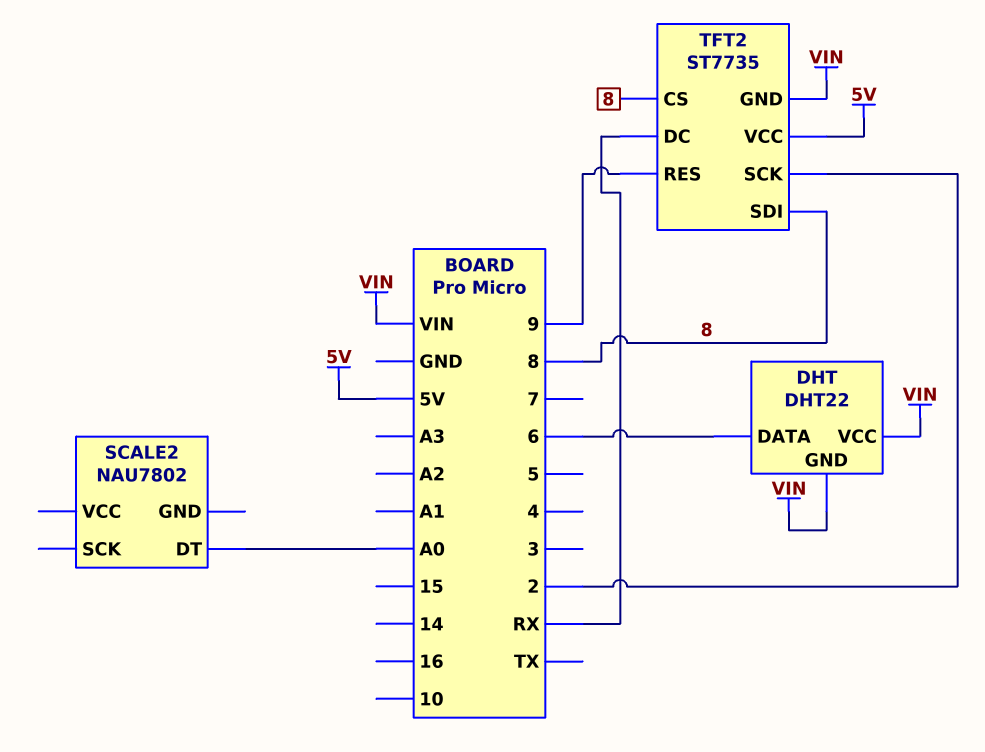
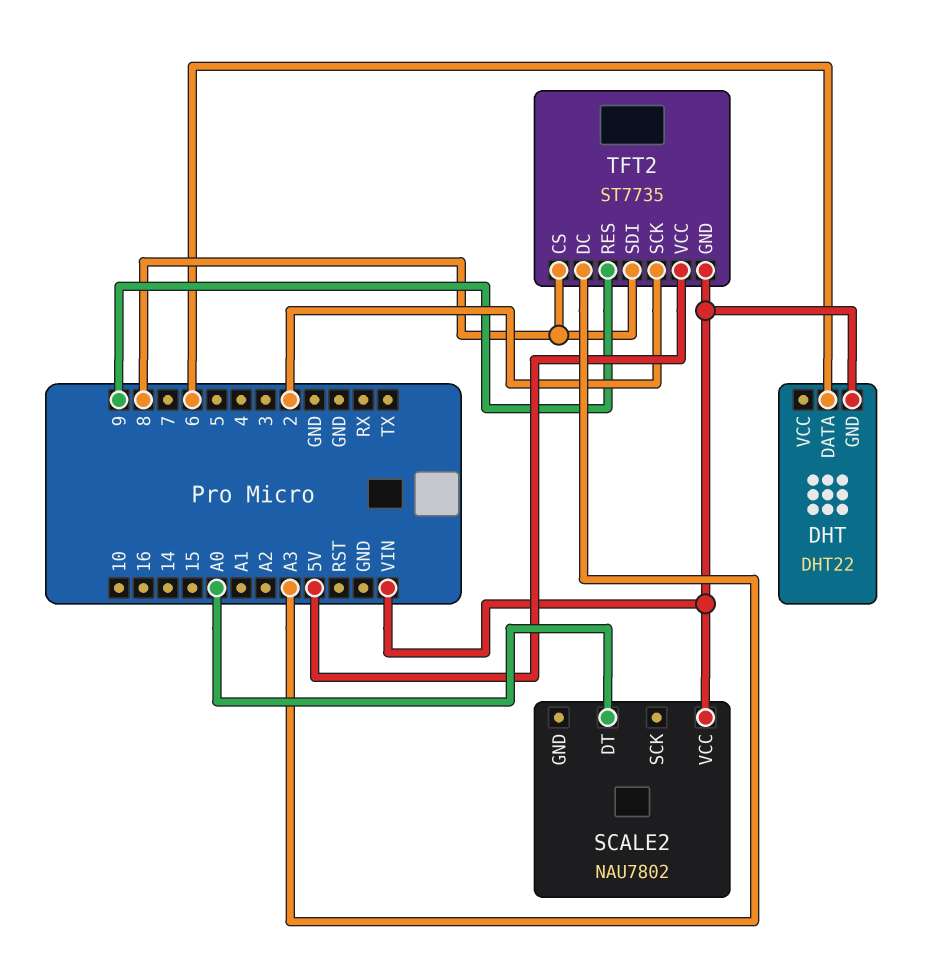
DHT pin VCC: VIN -> none
SCALE2 pin VCC: none -> VIN
TFT2 pin DC: RX -> A3

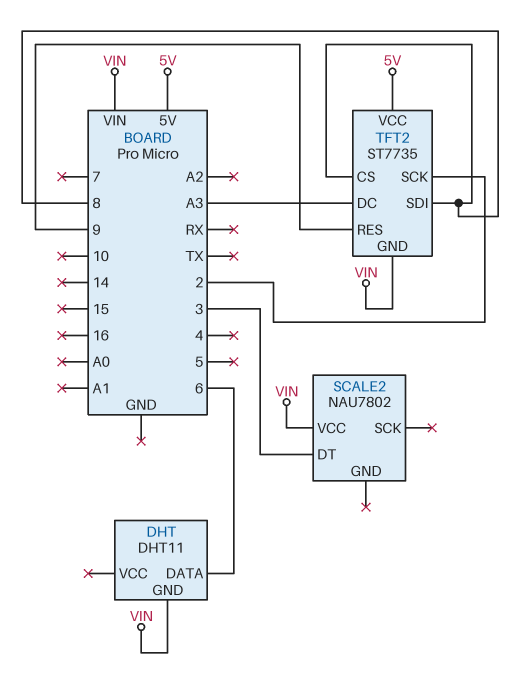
DHT: DHT22 -> DHT11
SCALE2 pin DT: A0 -> 3

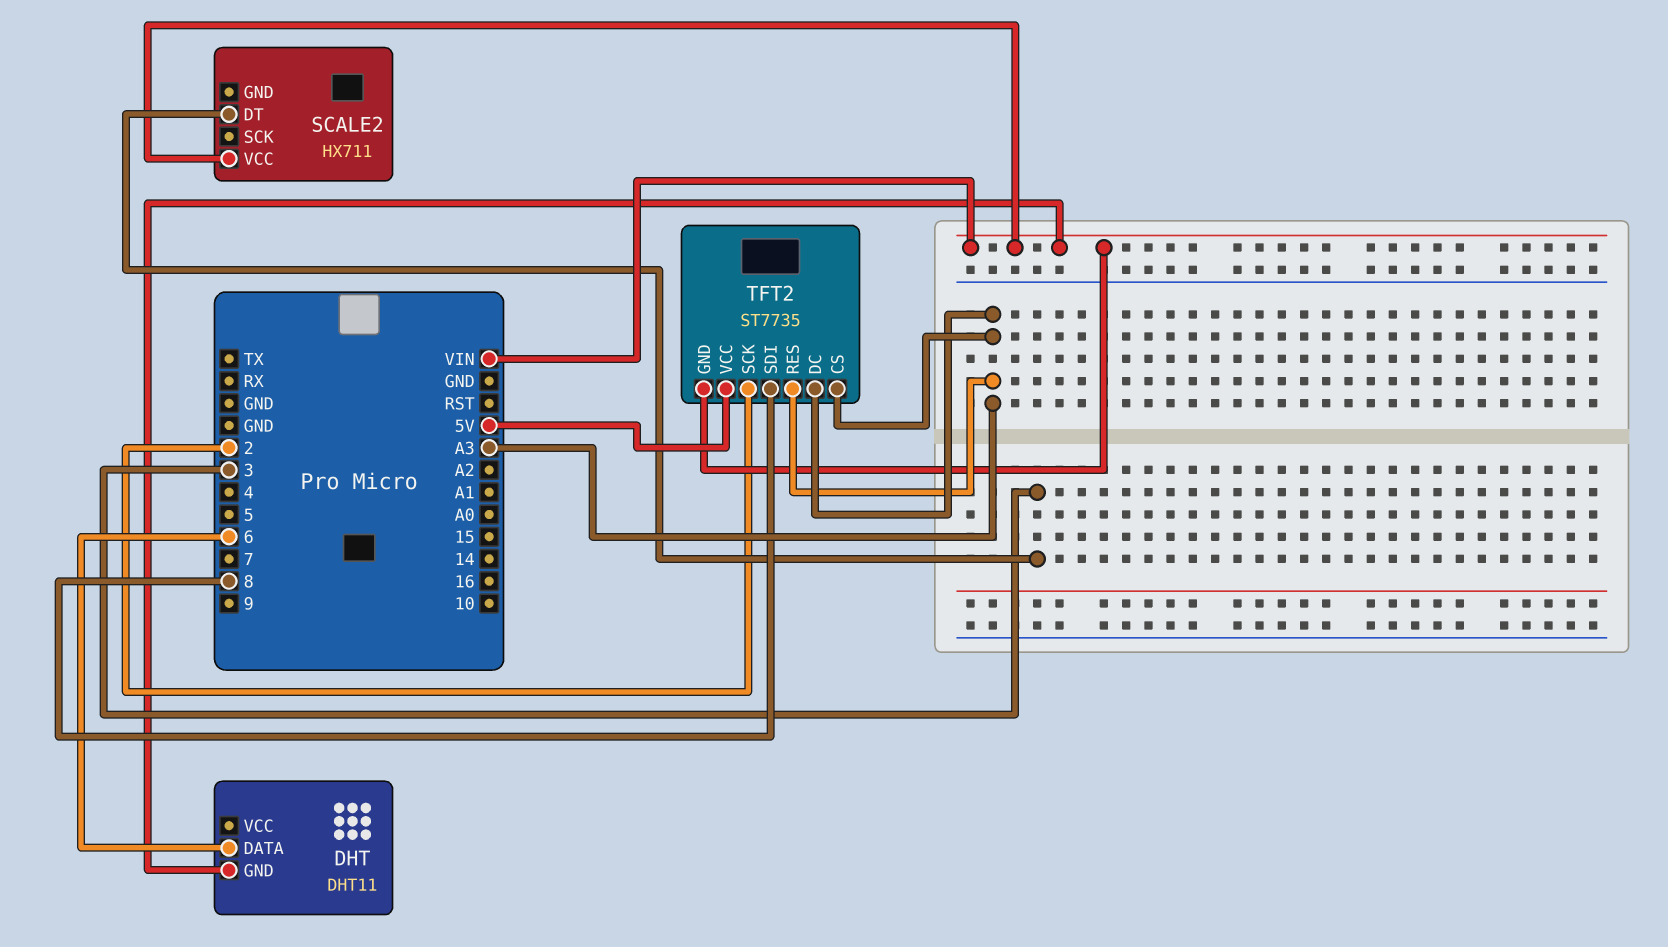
SCALE2: NAU7802 -> HX711
TFT2 pin CS: 8 -> A3
TFT2 pin RES: 9 -> A3

